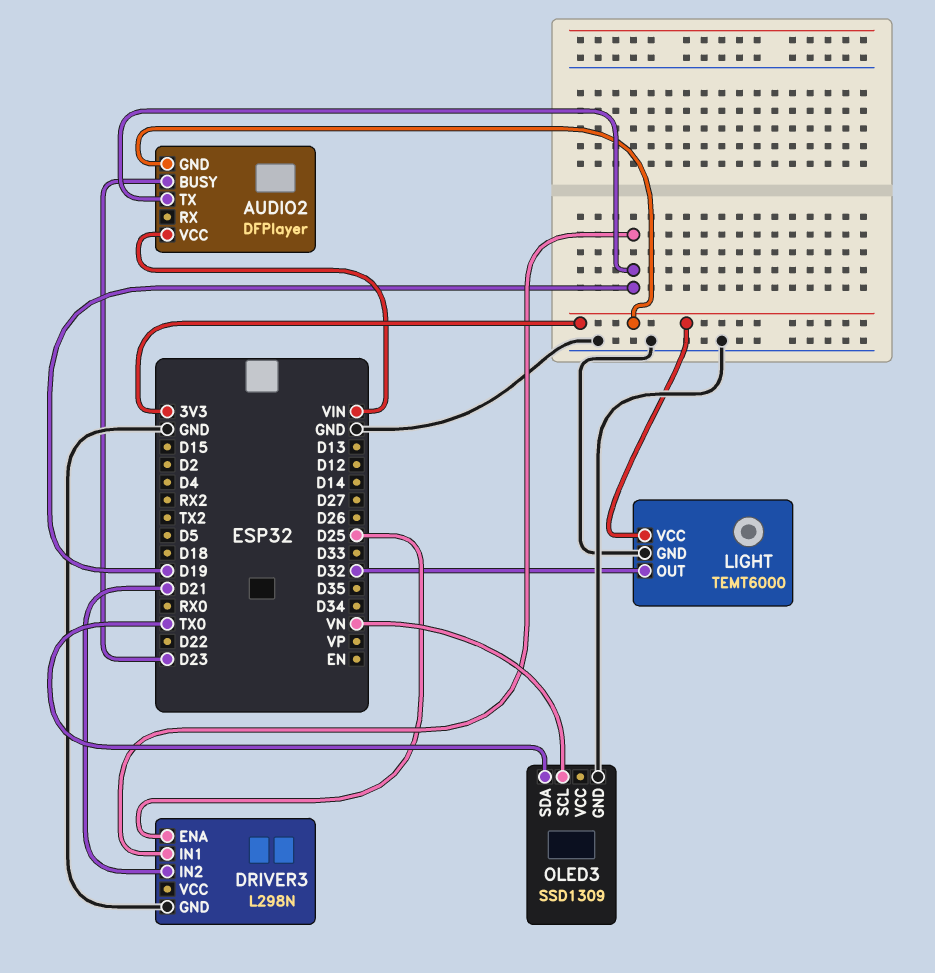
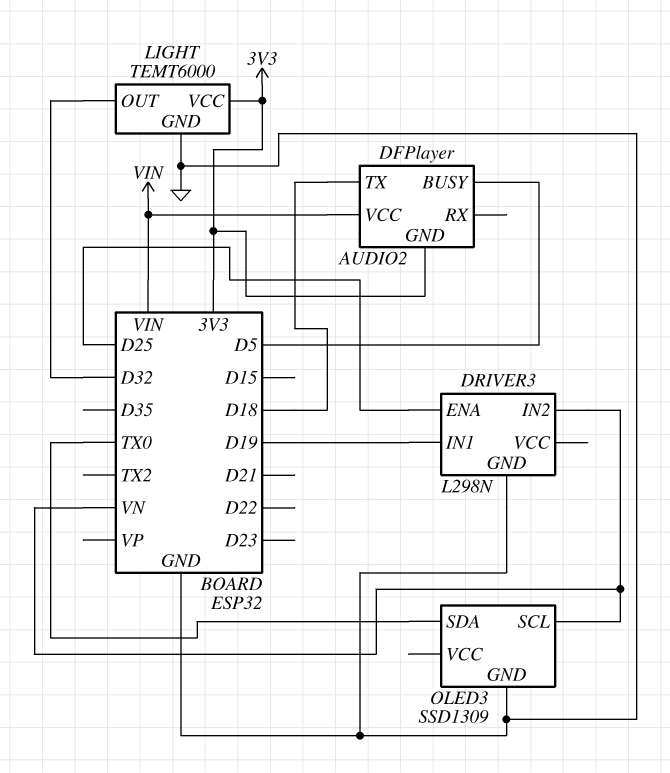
AUDIO2 pin BUSY: D23 -> D5
AUDIO2 pin TX: D19 -> D18
DRIVER3 pin IN2: D21 -> VN

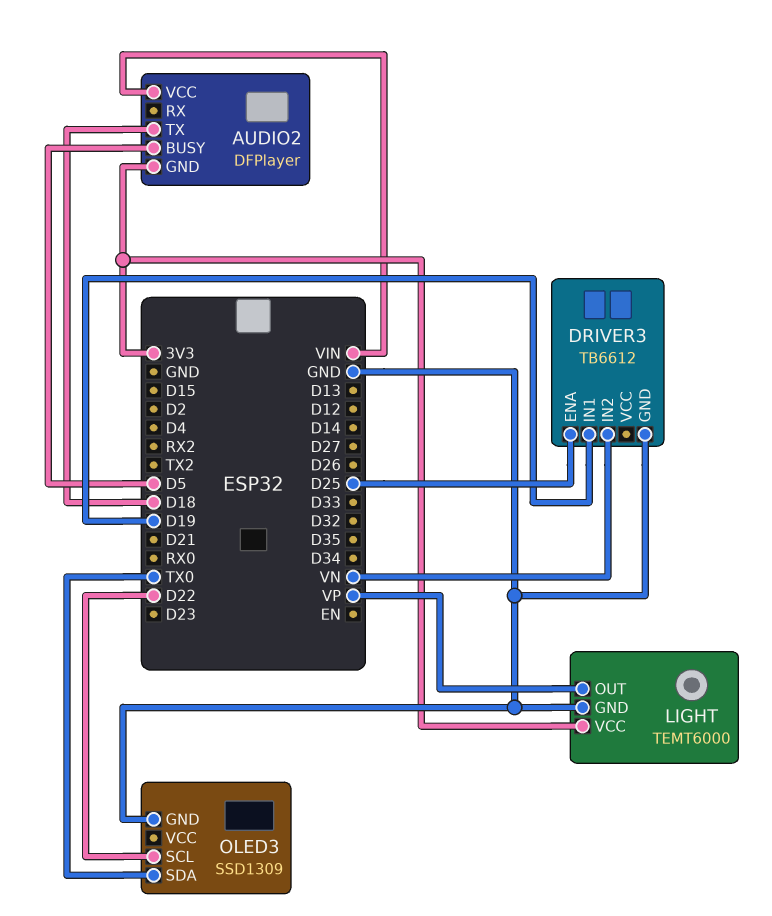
DRIVER3: L298N -> TB6612
LIGHT pin OUT: D32 -> VP
OLED3 pin SCL: VN -> D22

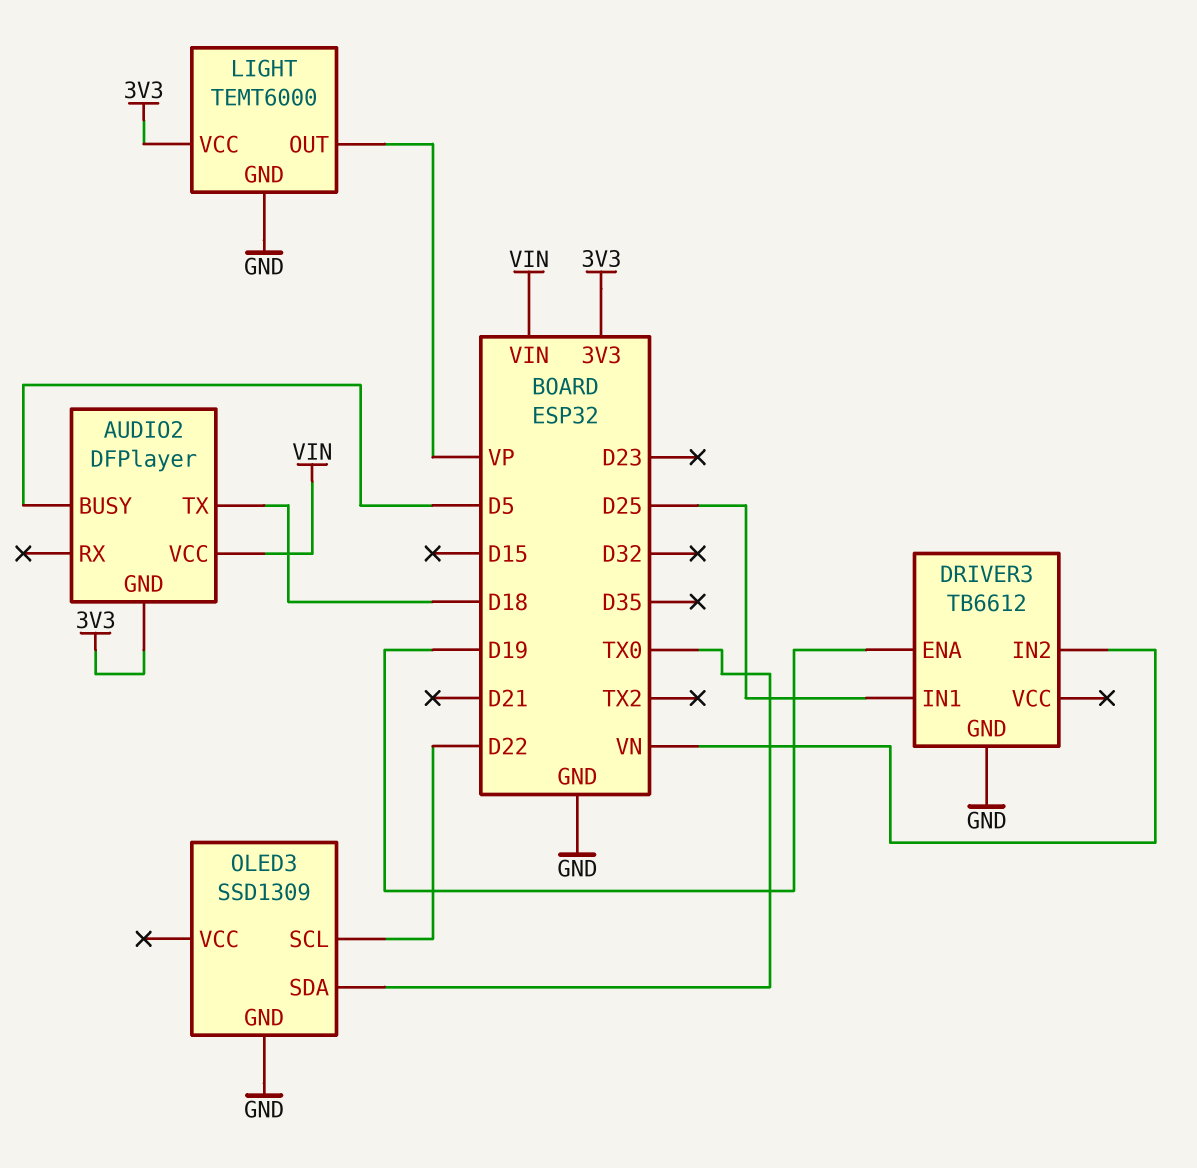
DRIVER3 pin ENA: D25 -> D19
DRIVER3 pin IN1: D19 -> D25

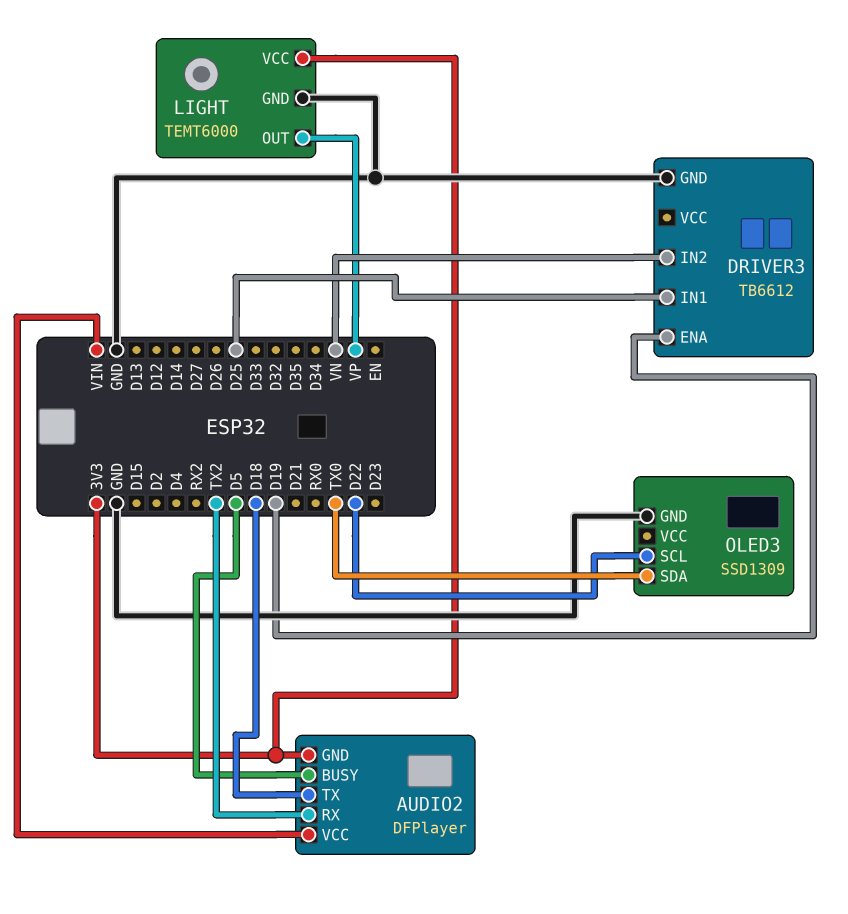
AUDIO2 pin RX: none -> TX2

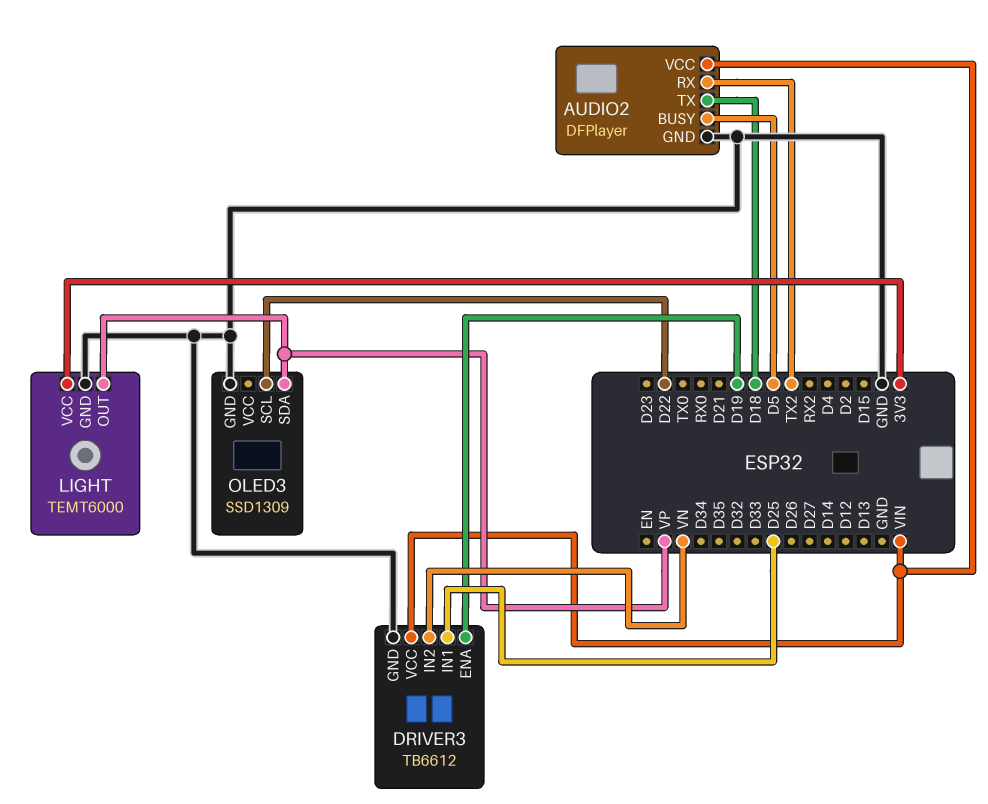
AUDIO2 pin GND: 3V3 -> GND
DRIVER3 pin VCC: none -> VIN
OLED3 pin SDA: TX0 -> VP

